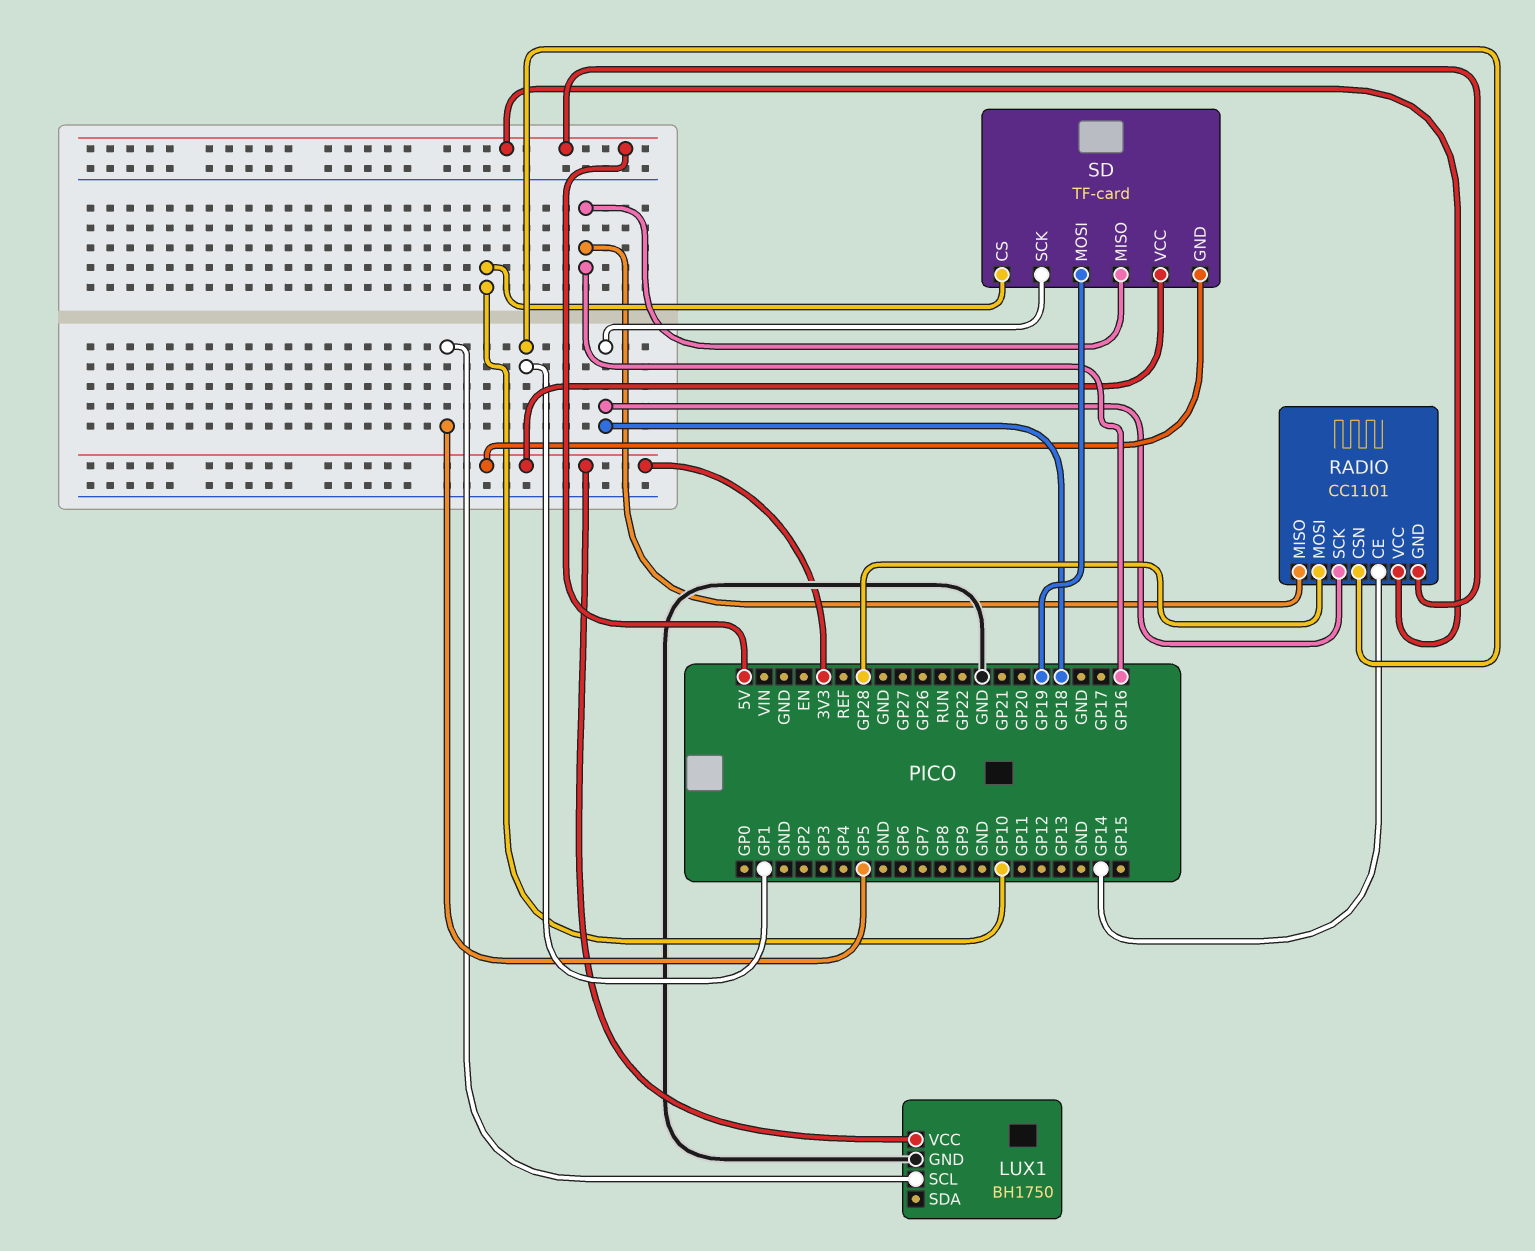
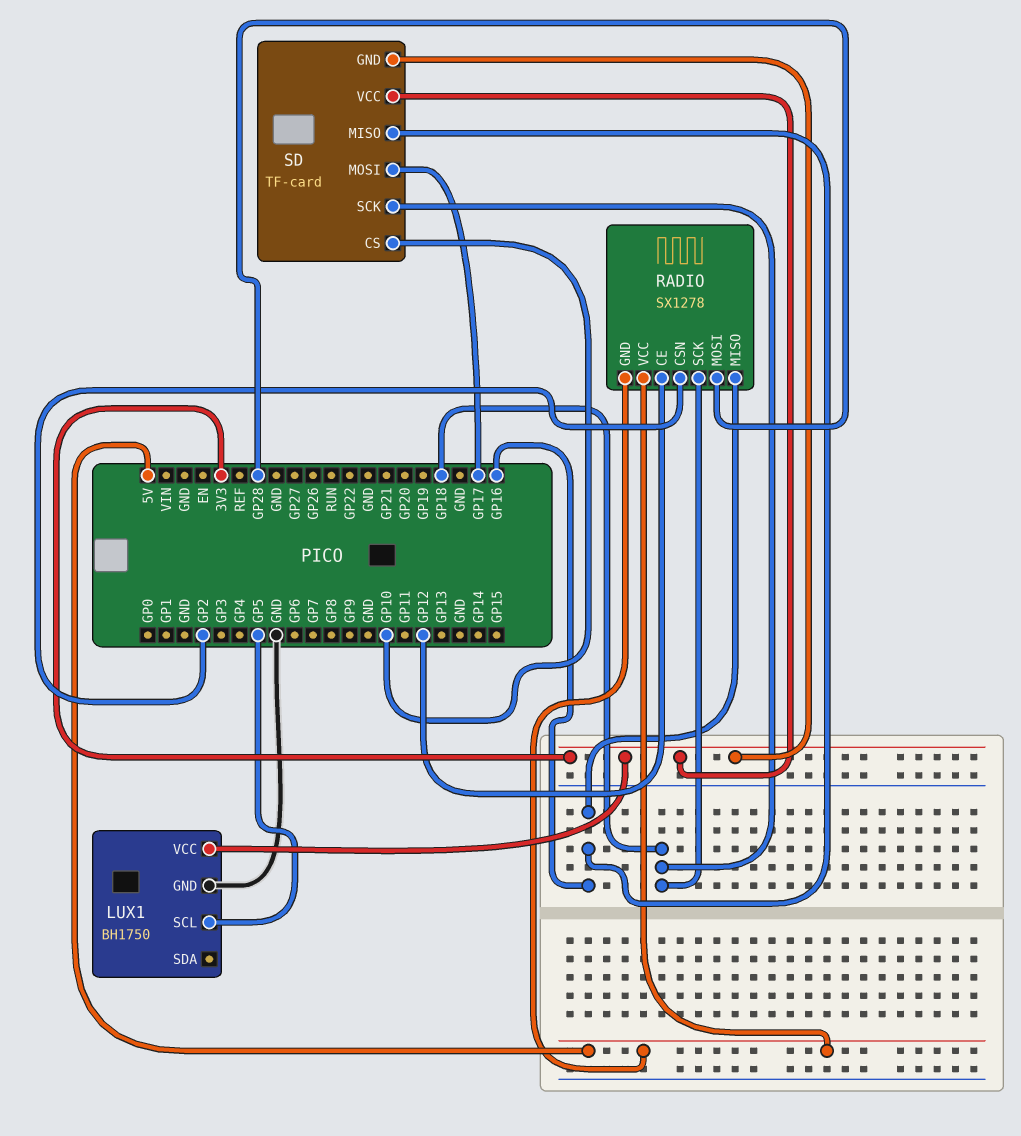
RADIO: CC1101 -> SX1278
RADIO pin CE: GP14 -> GP12
RADIO pin CSN: GP1 -> GP2
SD pin MOSI: GP19 -> GP17

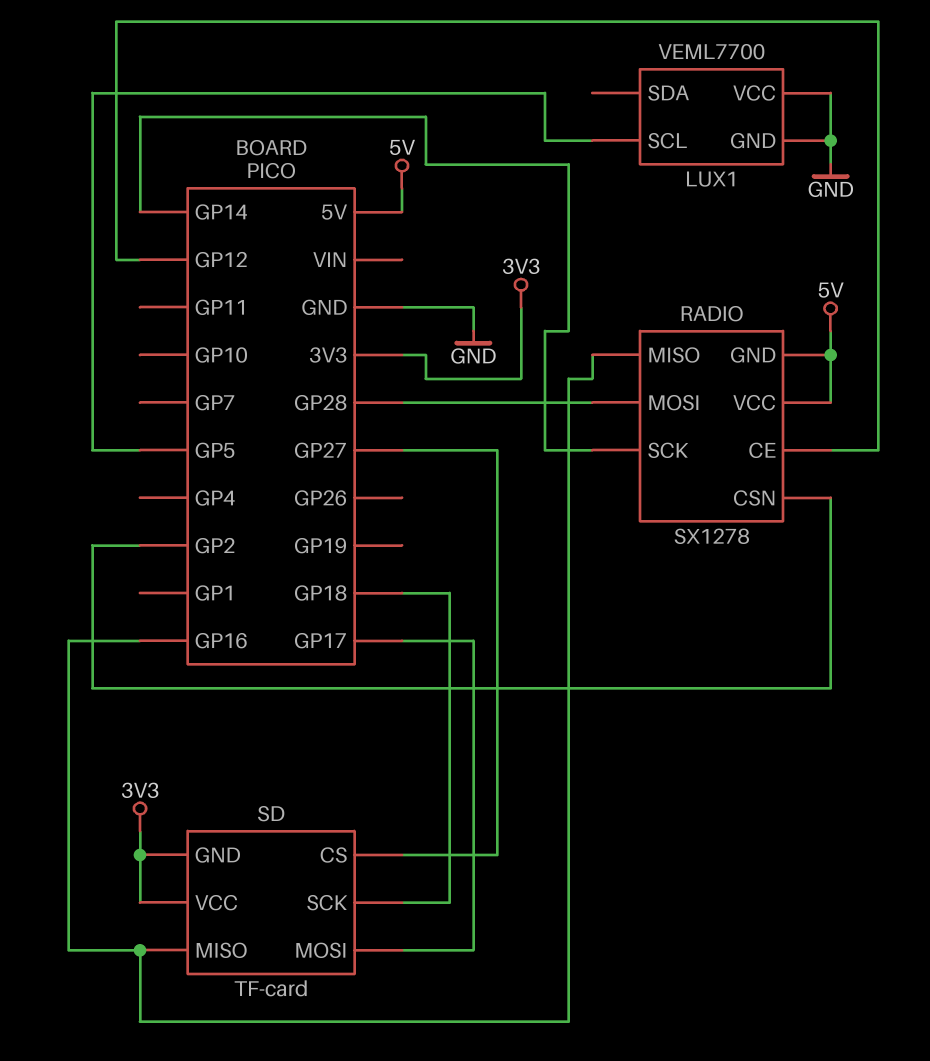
LUX1: BH1750 -> VEML7700
LUX1 pin VCC: 3V3 -> GND
RADIO pin SCK: GP18 -> GP14
SD pin CS: GP10 -> GP27

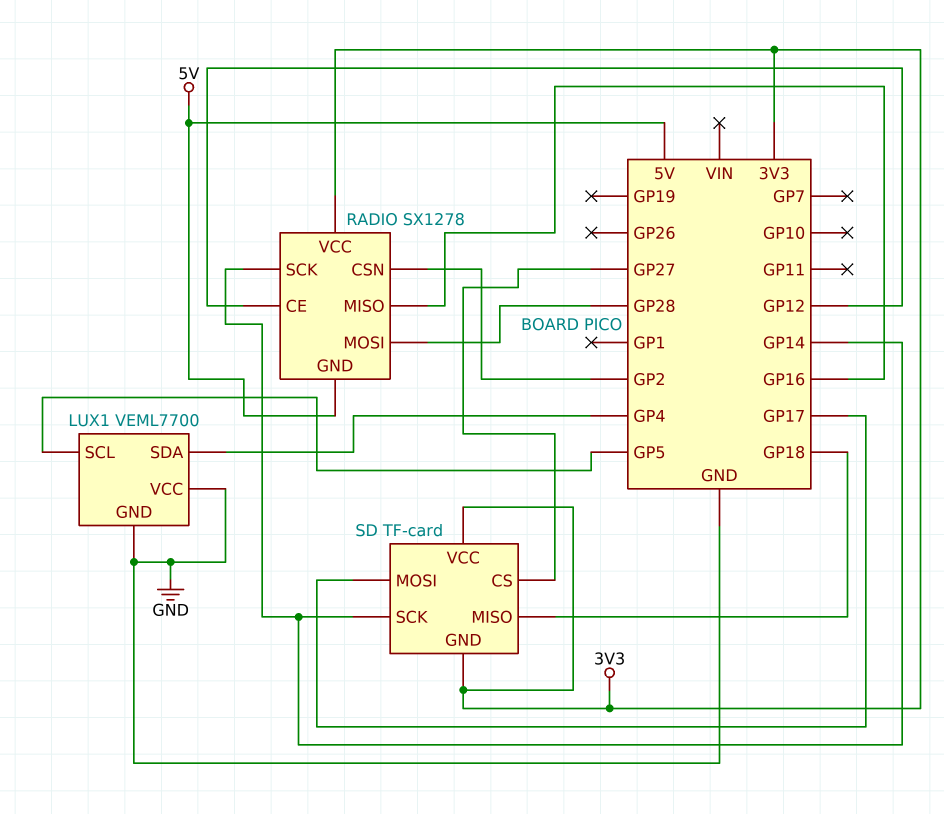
LUX1 pin SDA: none -> GP4
RADIO pin VCC: 5V -> 3V3
SD pin MISO: GP16 -> GP18
SD pin SCK: GP18 -> GP14

